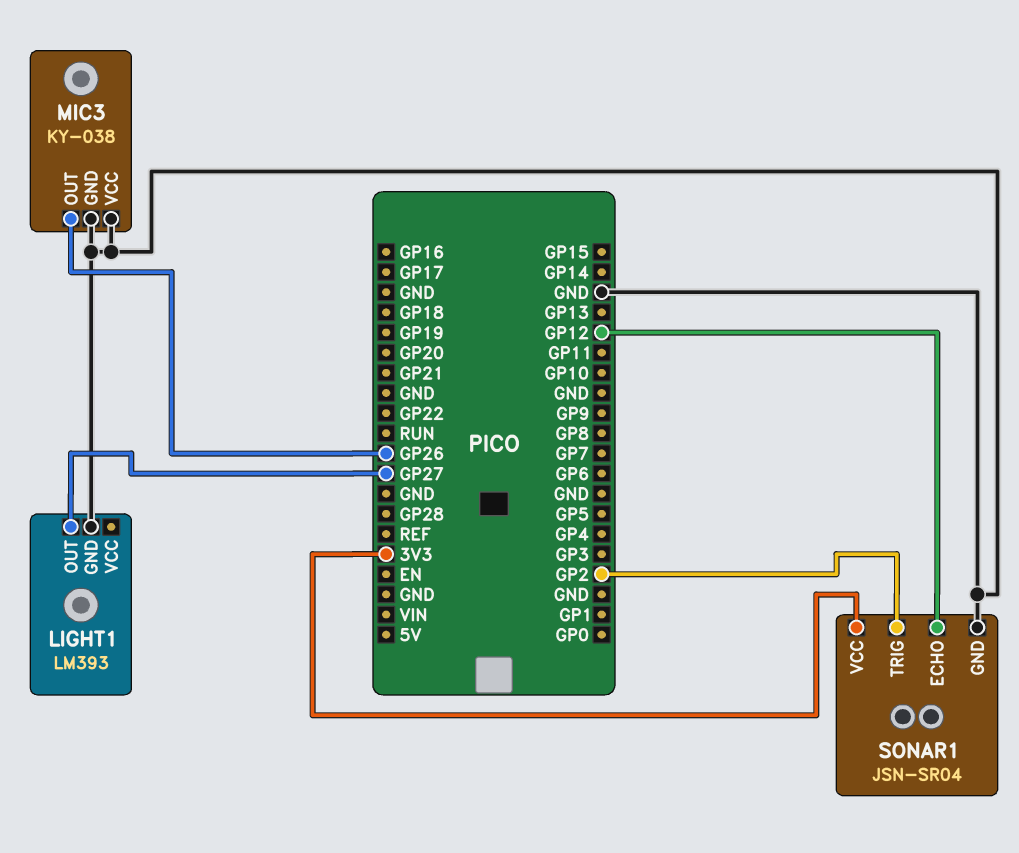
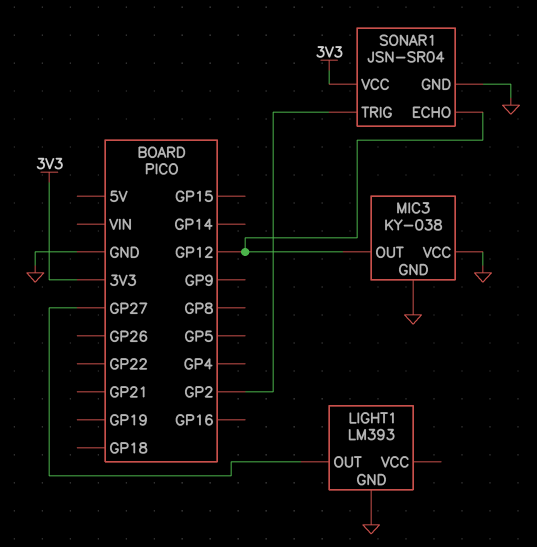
MIC3 pin OUT: GP26 -> GP12

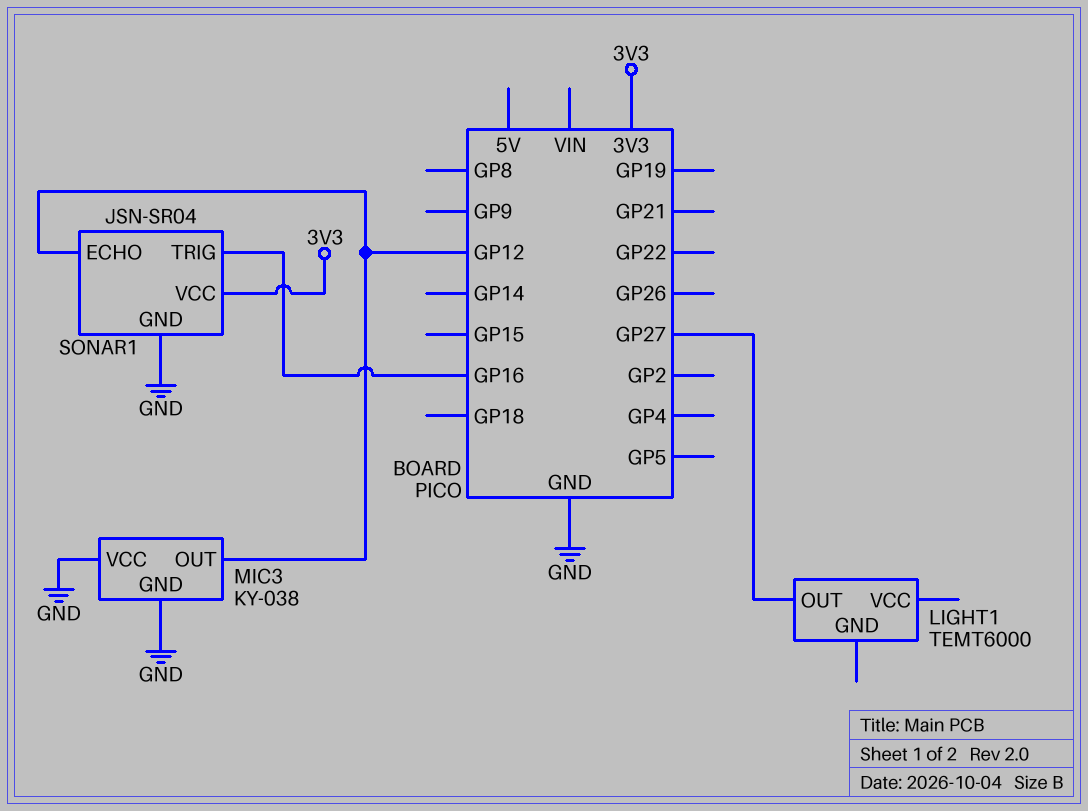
LIGHT1: LM393 -> TEMT6000
LIGHT1 pin GND: GND -> none
SONAR1 pin TRIG: GP2 -> GP16

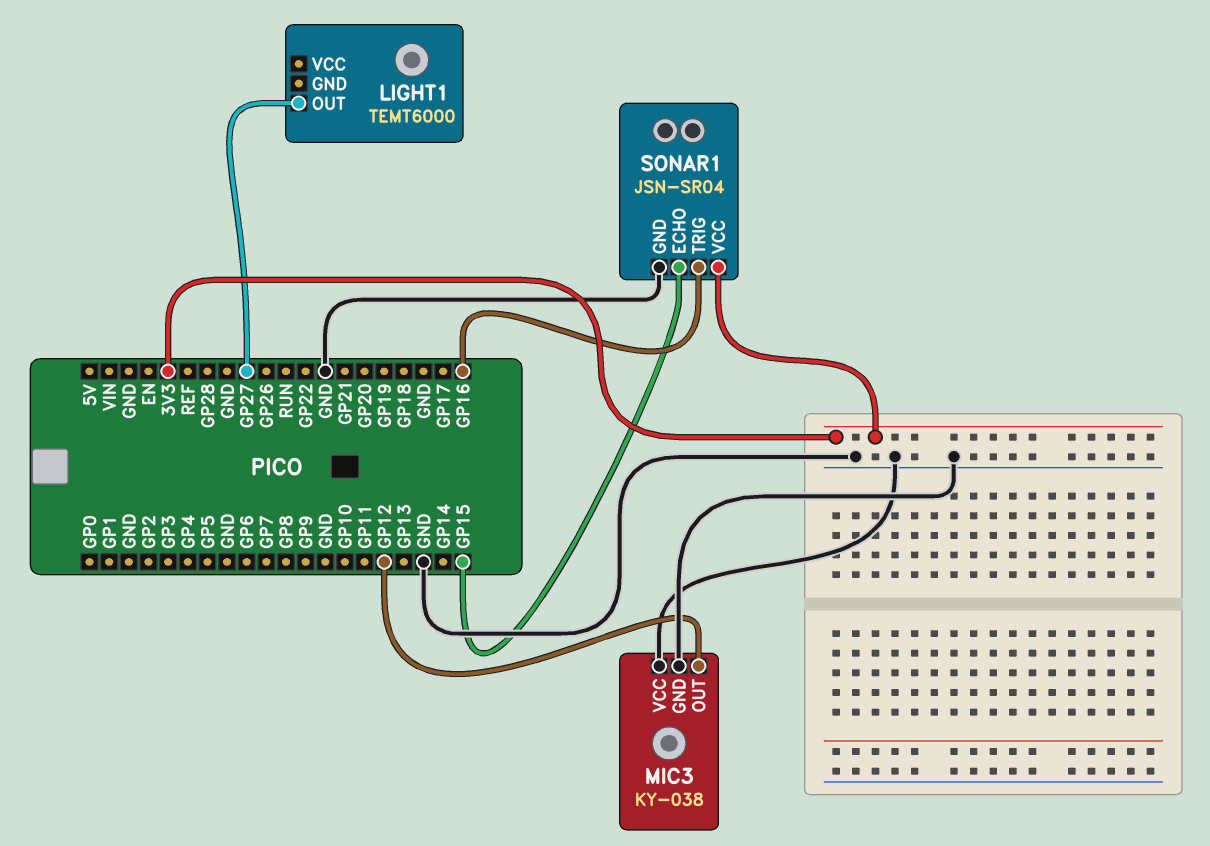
SONAR1 pin ECHO: GP12 -> GP15

